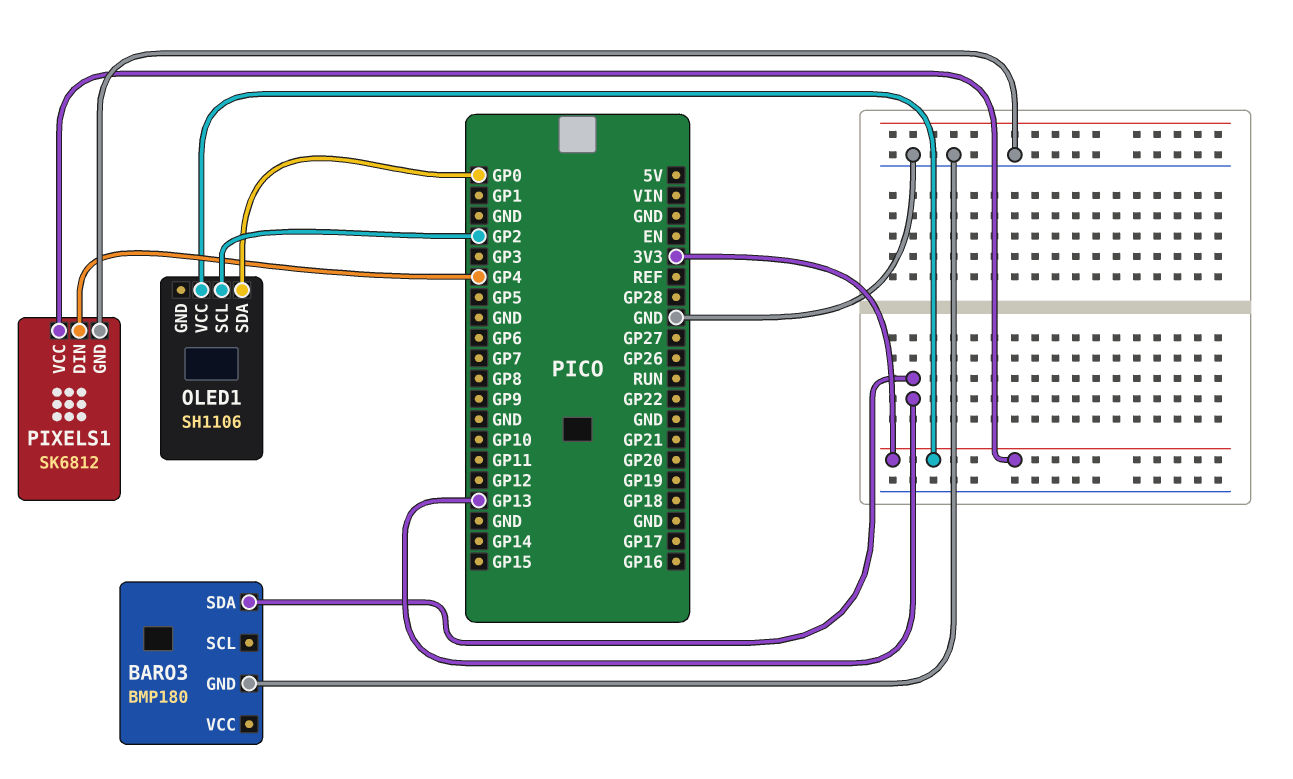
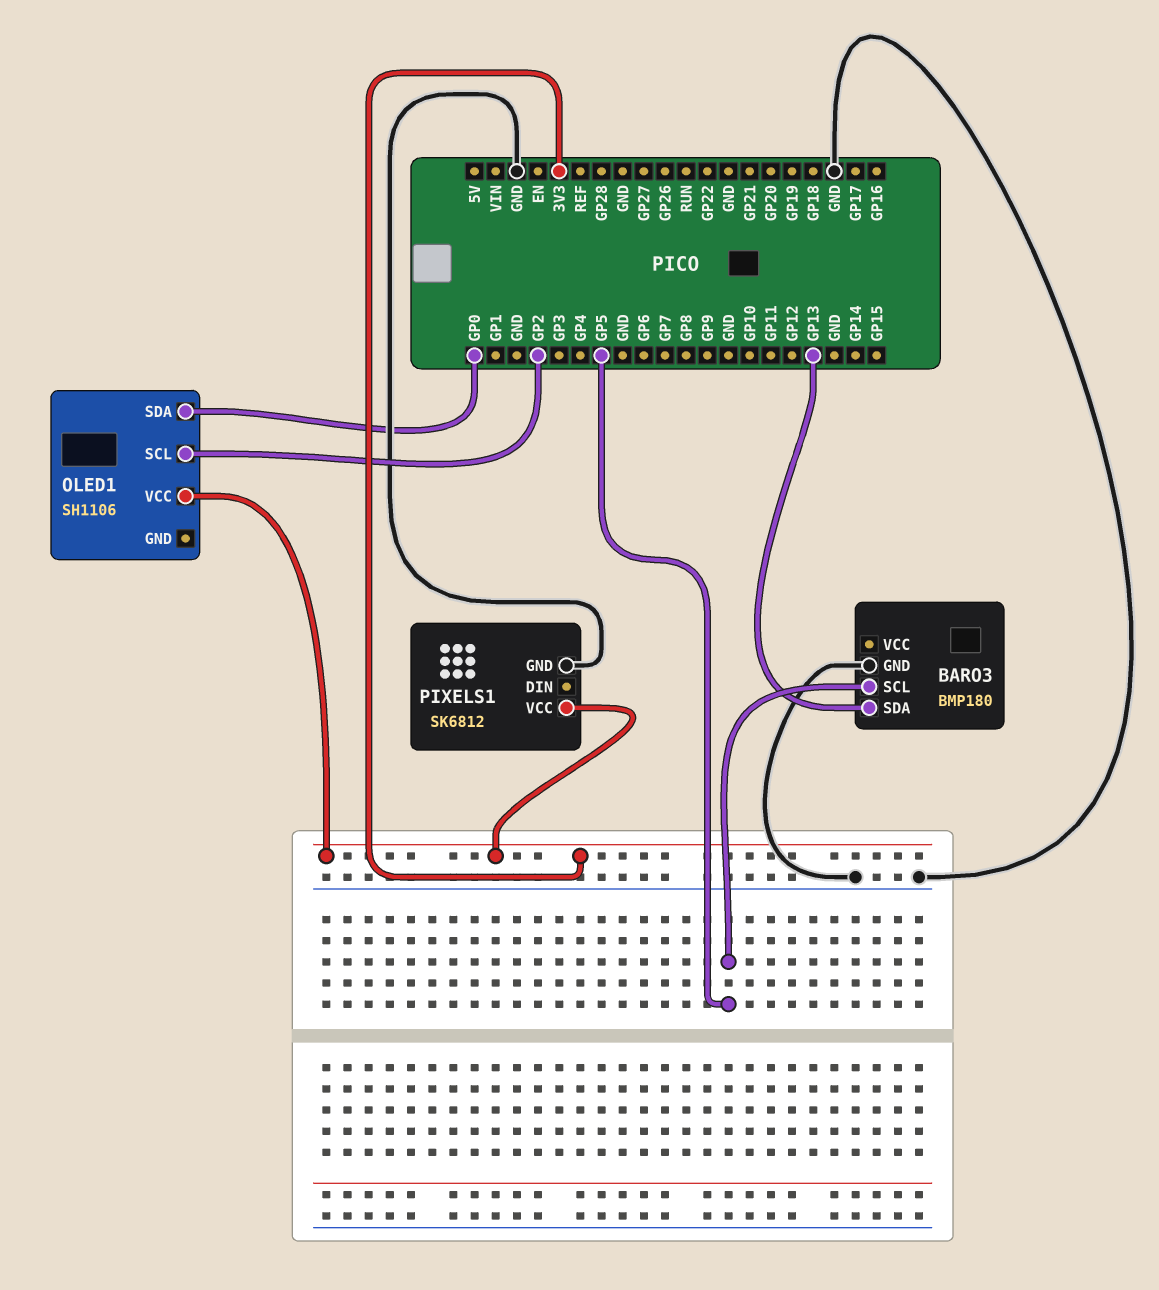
BARO3 pin SCL: none -> GP5
PIXELS1 pin DIN: GP4 -> none

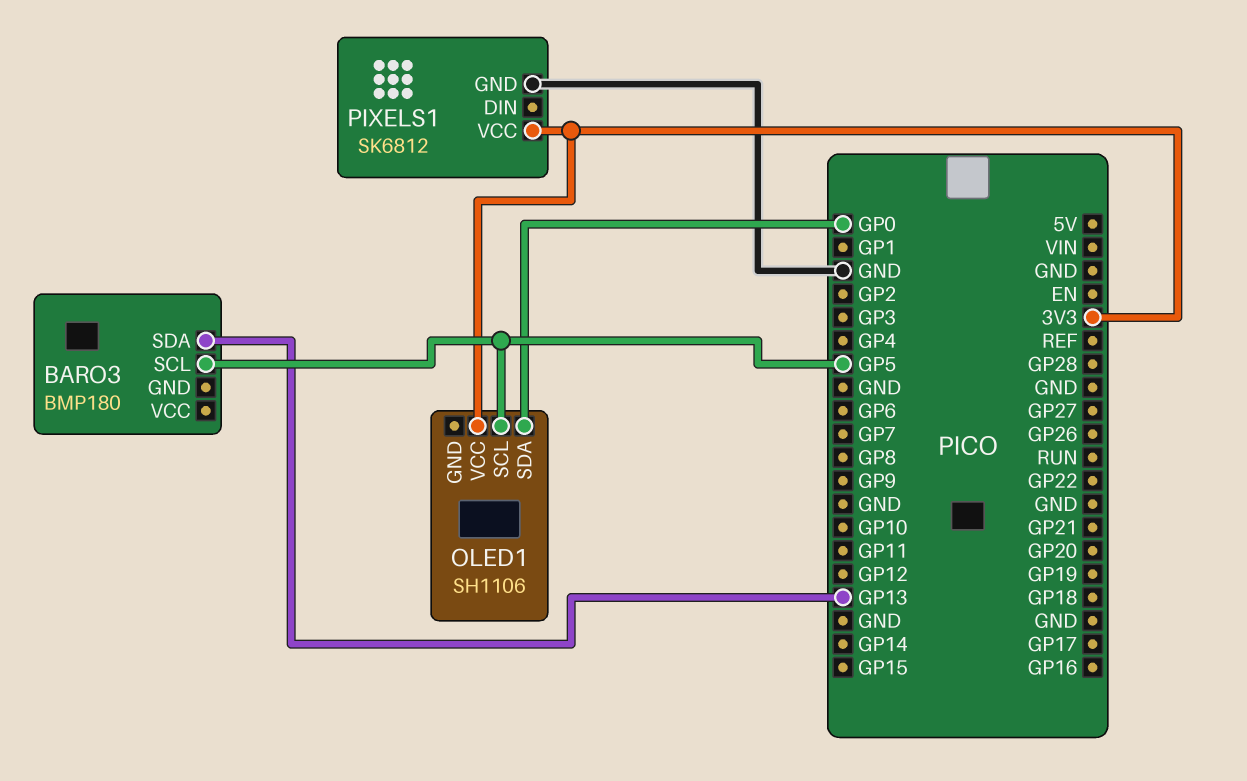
BARO3 pin GND: GND -> none
OLED1 pin SCL: GP2 -> GP5

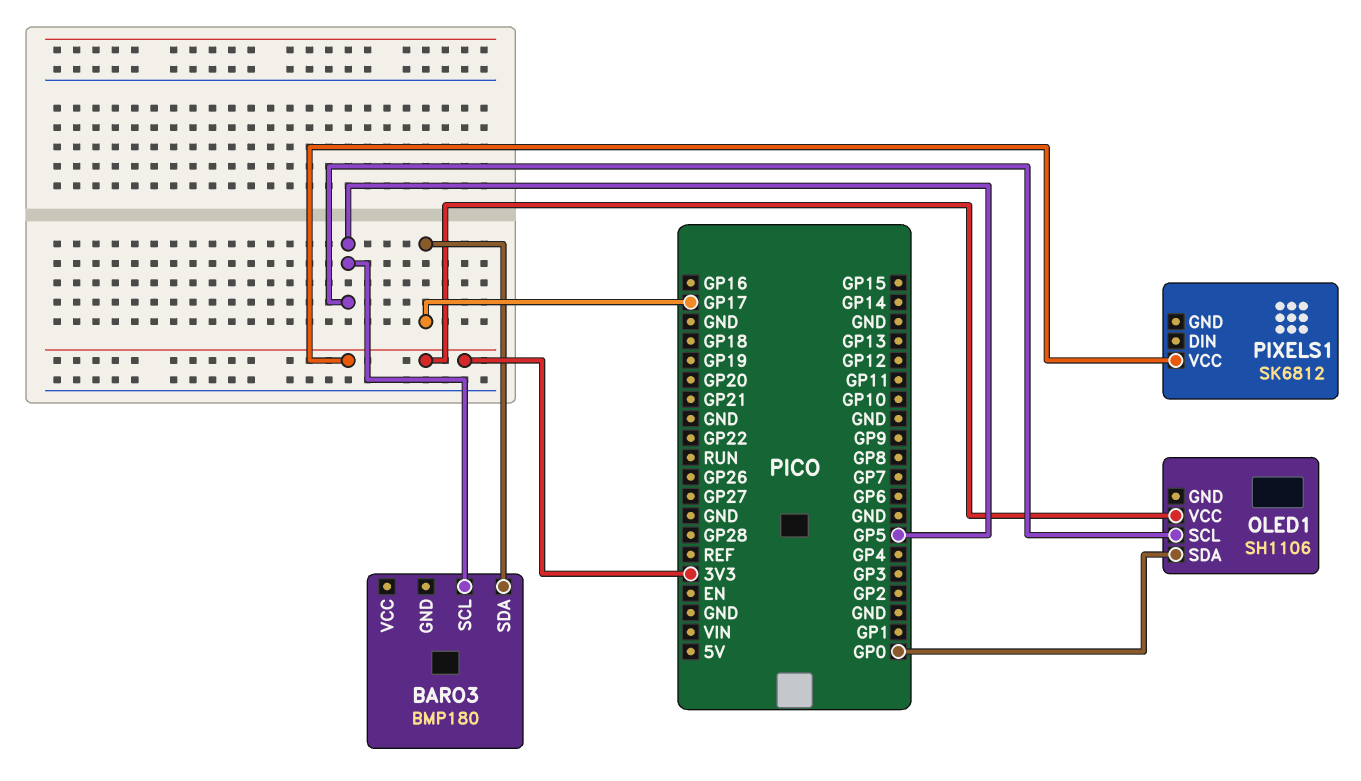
BARO3 pin SDA: GP13 -> GP17
PIXELS1 pin GND: GND -> none

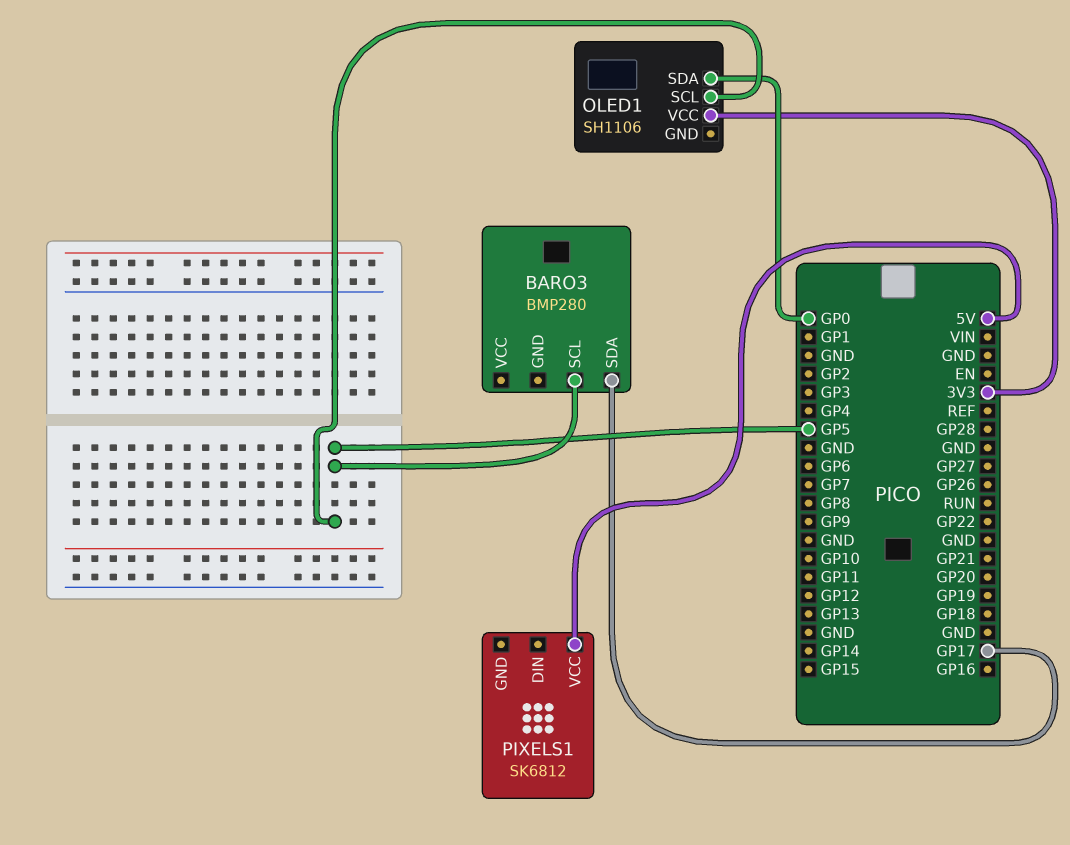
BARO3: BMP180 -> BMP280
PIXELS1 pin VCC: 3V3 -> 5V

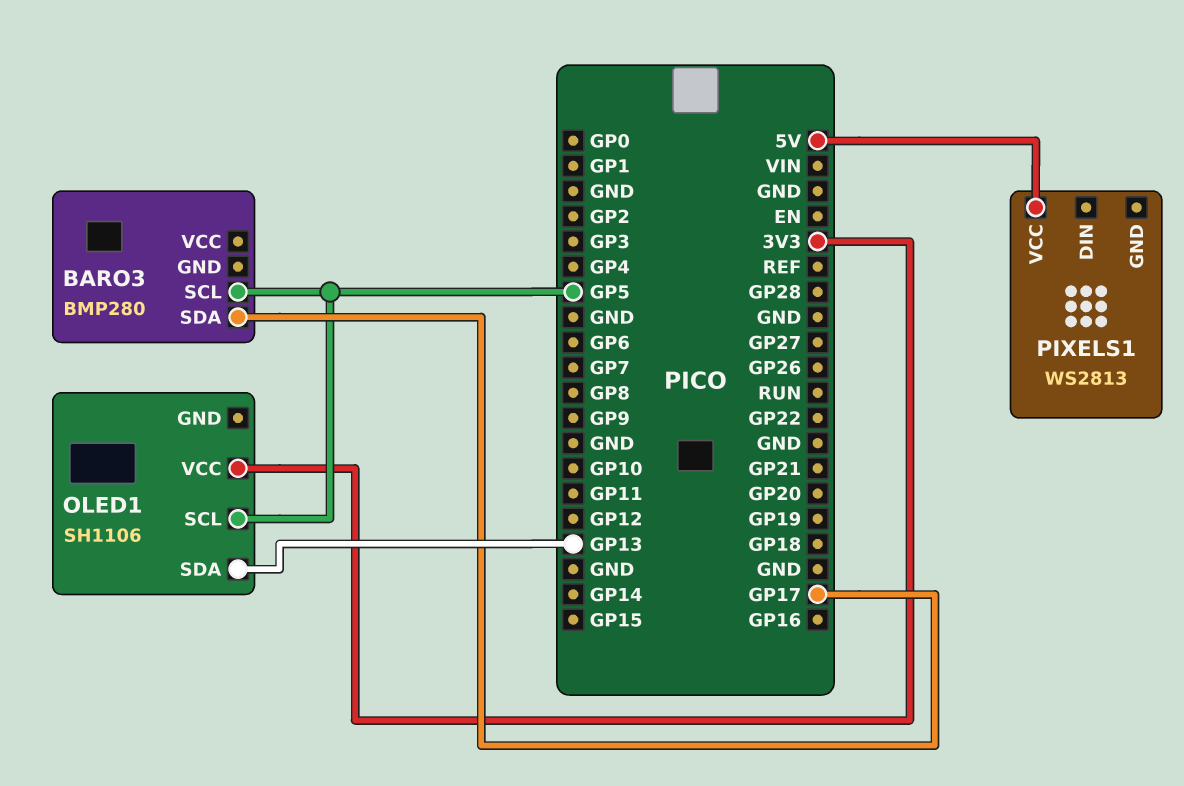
OLED1 pin SDA: GP0 -> GP13
PIXELS1: SK6812 -> WS2813

